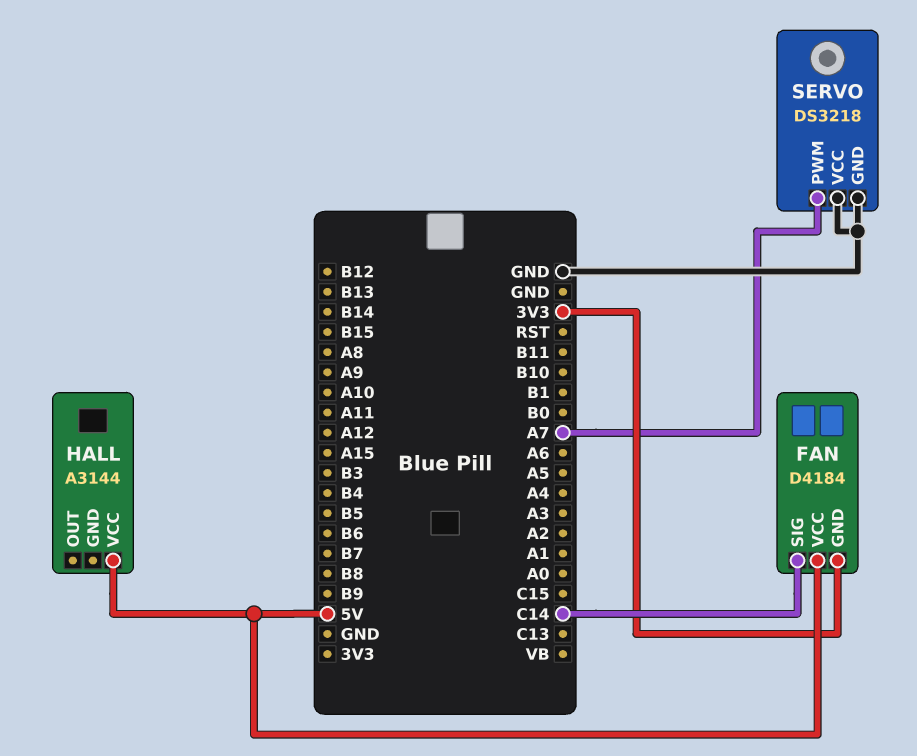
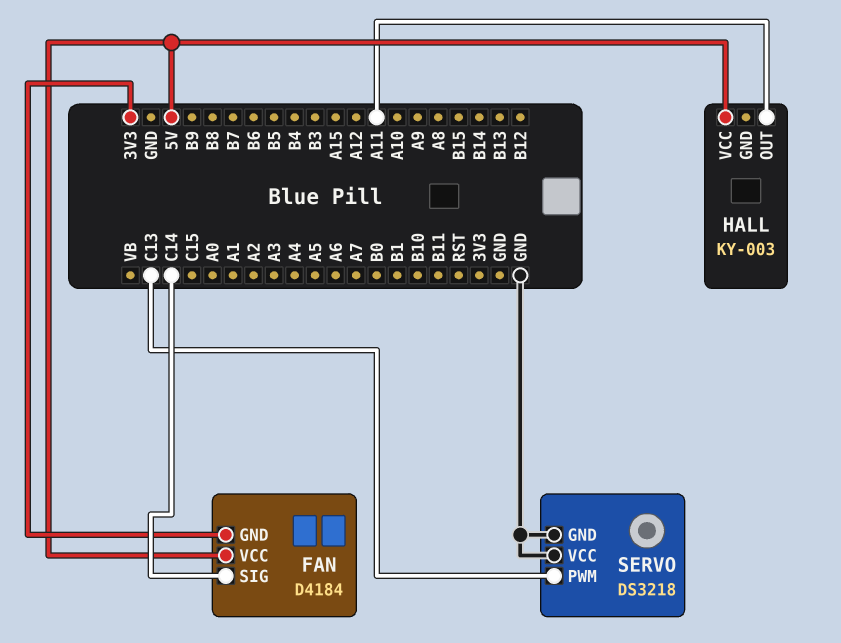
HALL: A3144 -> KY-003
HALL pin OUT: none -> A11
SERVO pin PWM: A7 -> C13

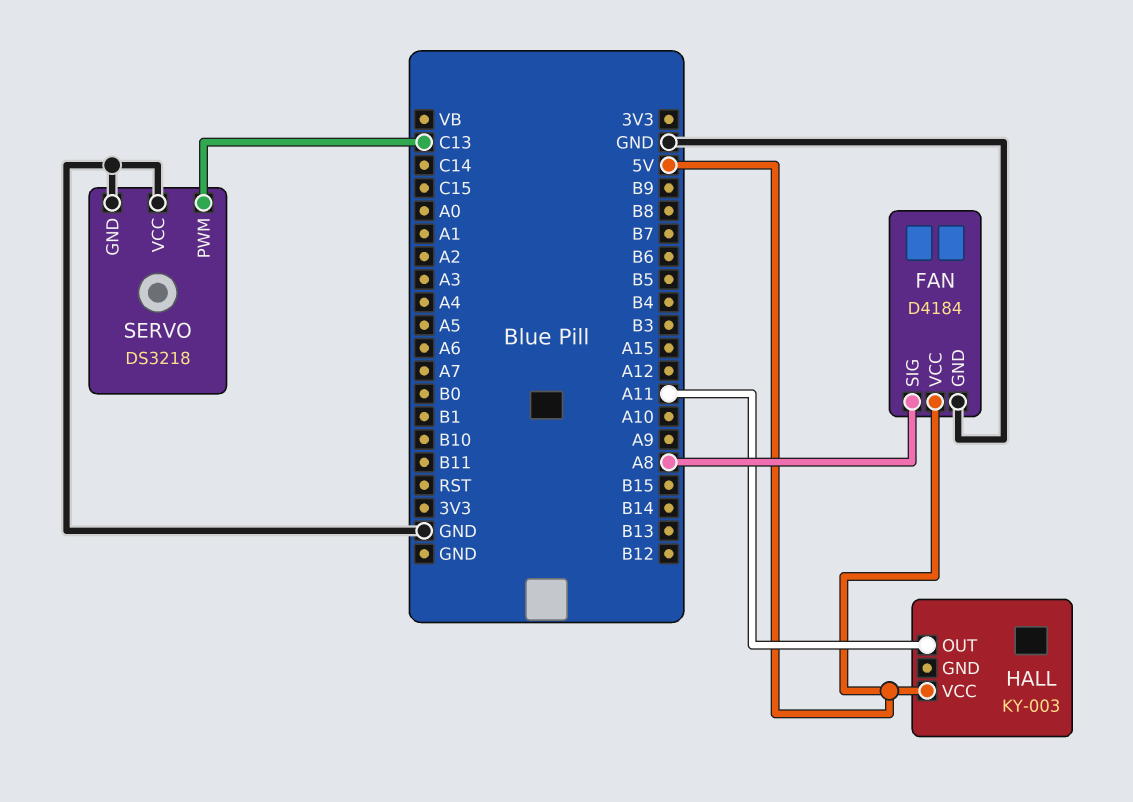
FAN pin GND: 3V3 -> GND
FAN pin SIG: C14 -> A8

